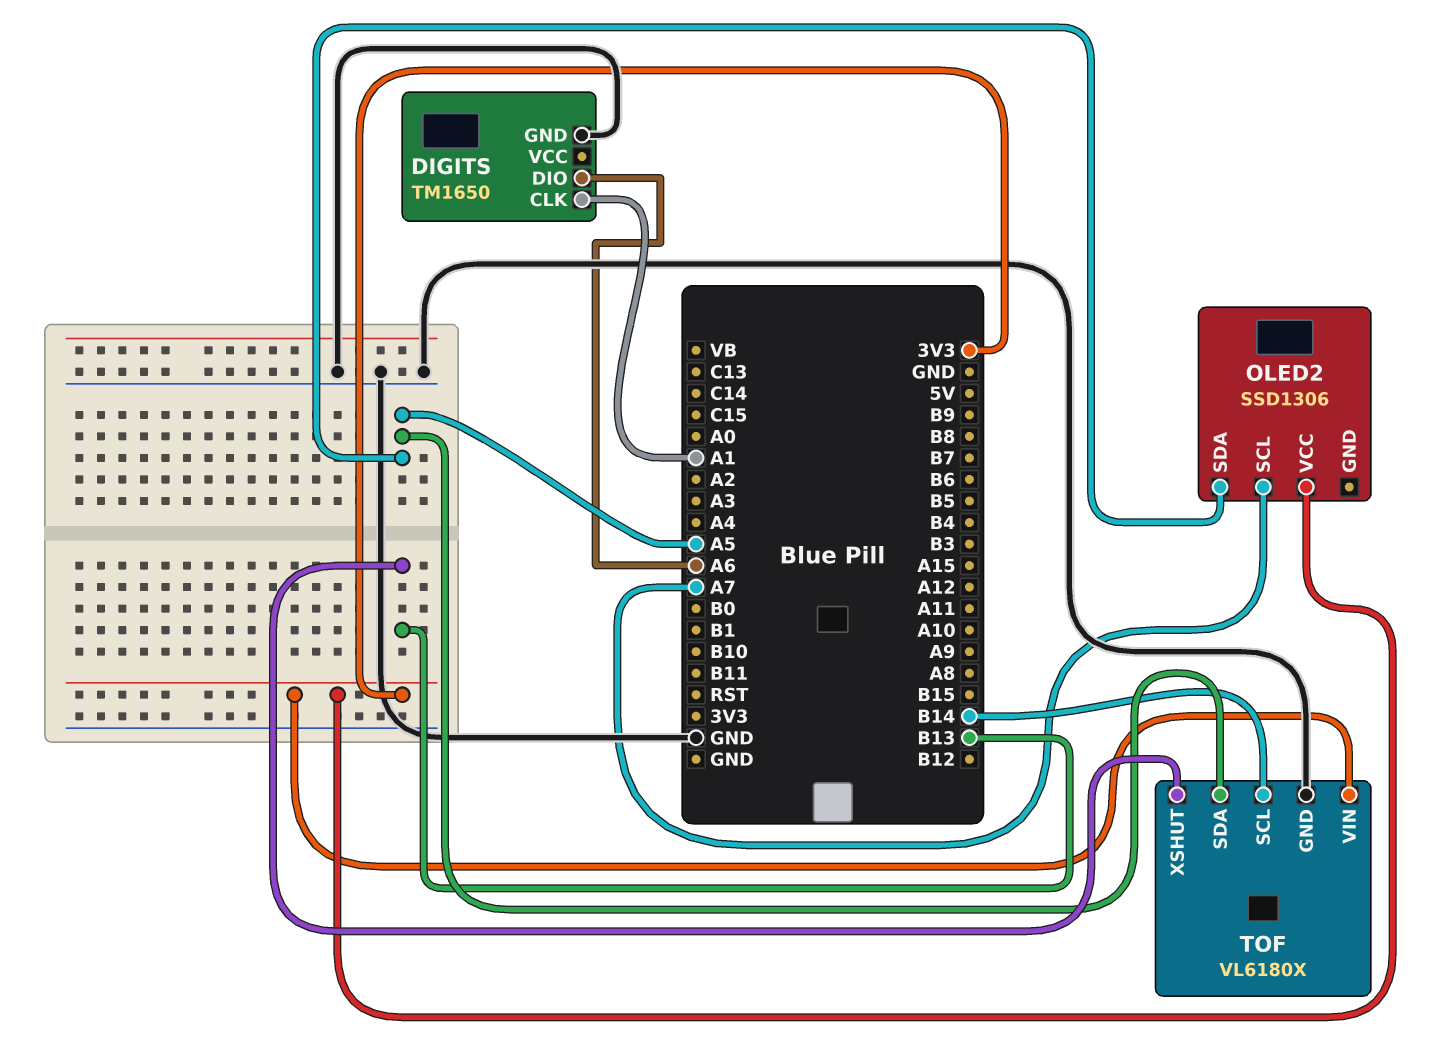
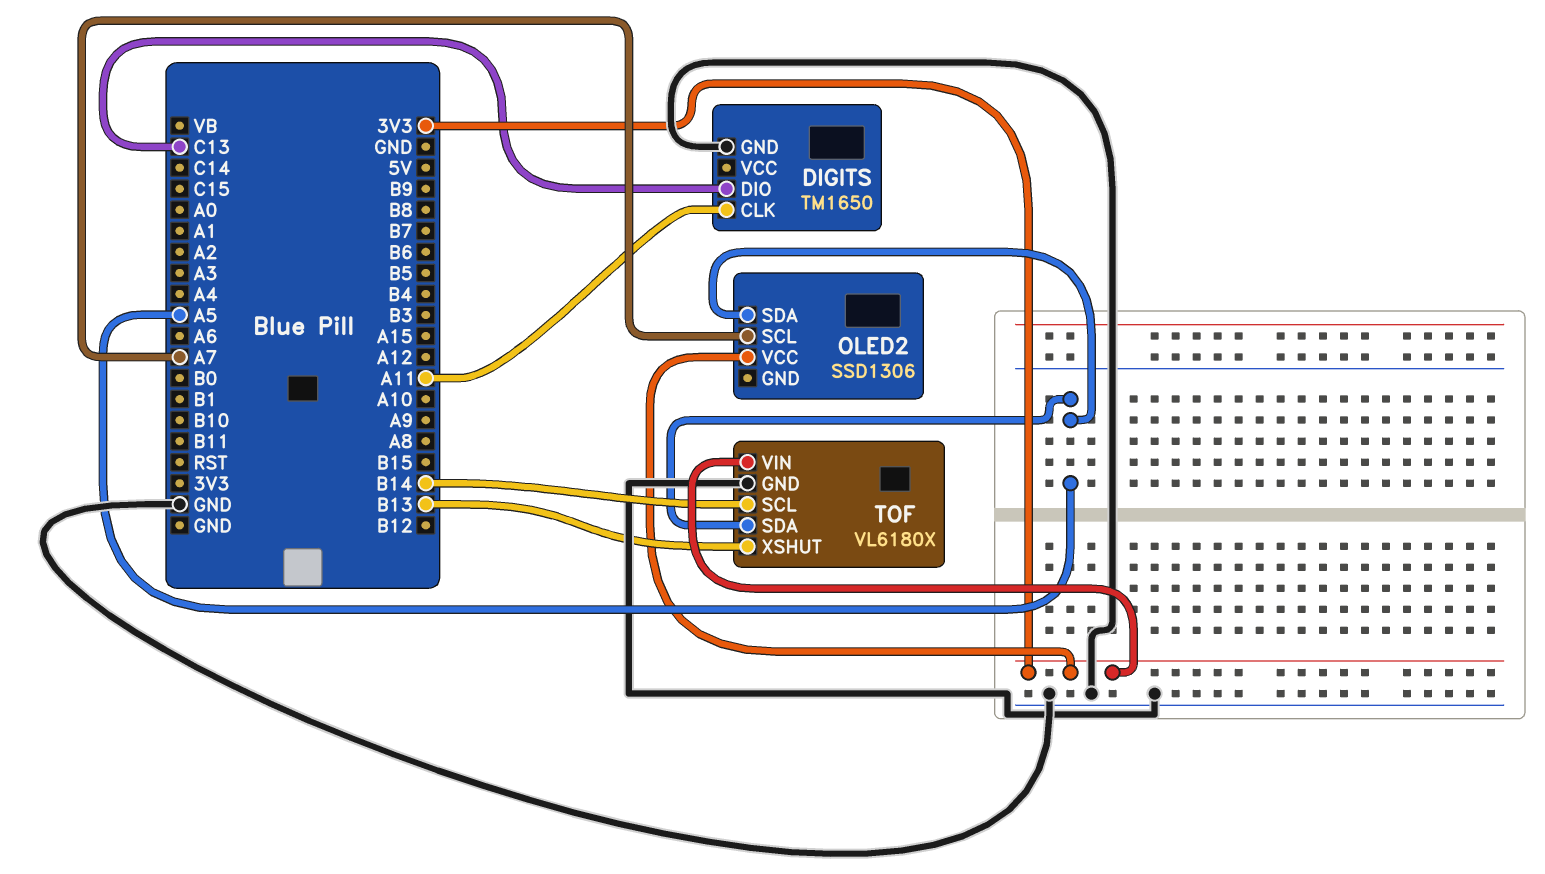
DIGITS pin CLK: A1 -> A11
DIGITS pin DIO: A6 -> C13

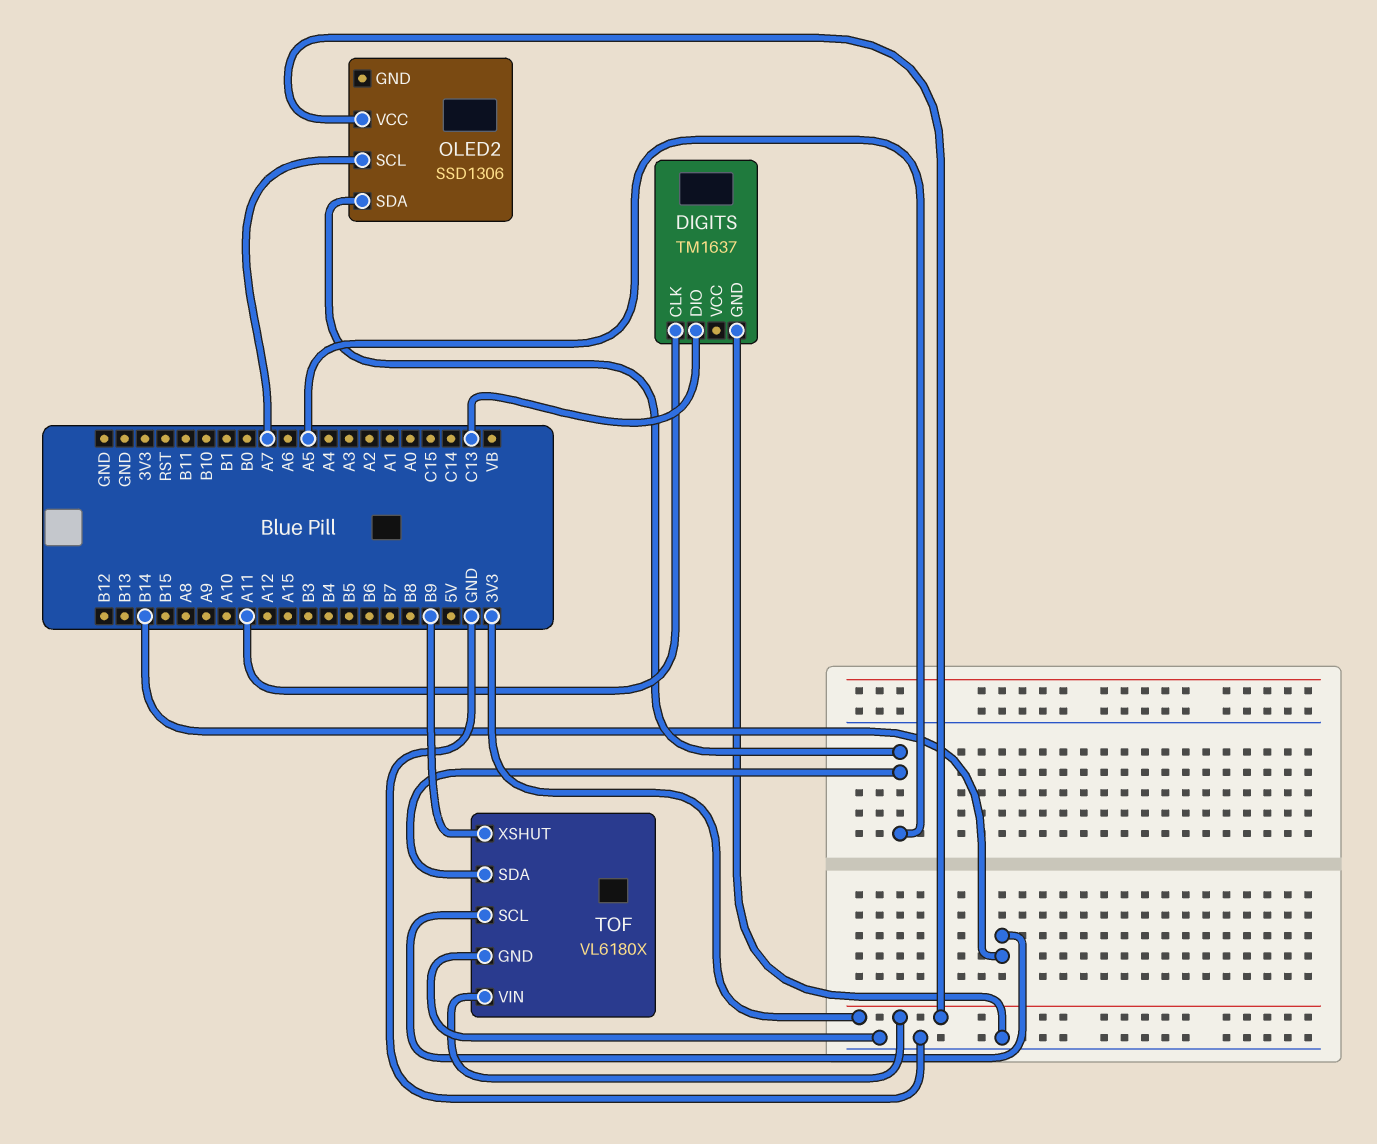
DIGITS: TM1650 -> TM1637
TOF pin XSHUT: B13 -> B9

